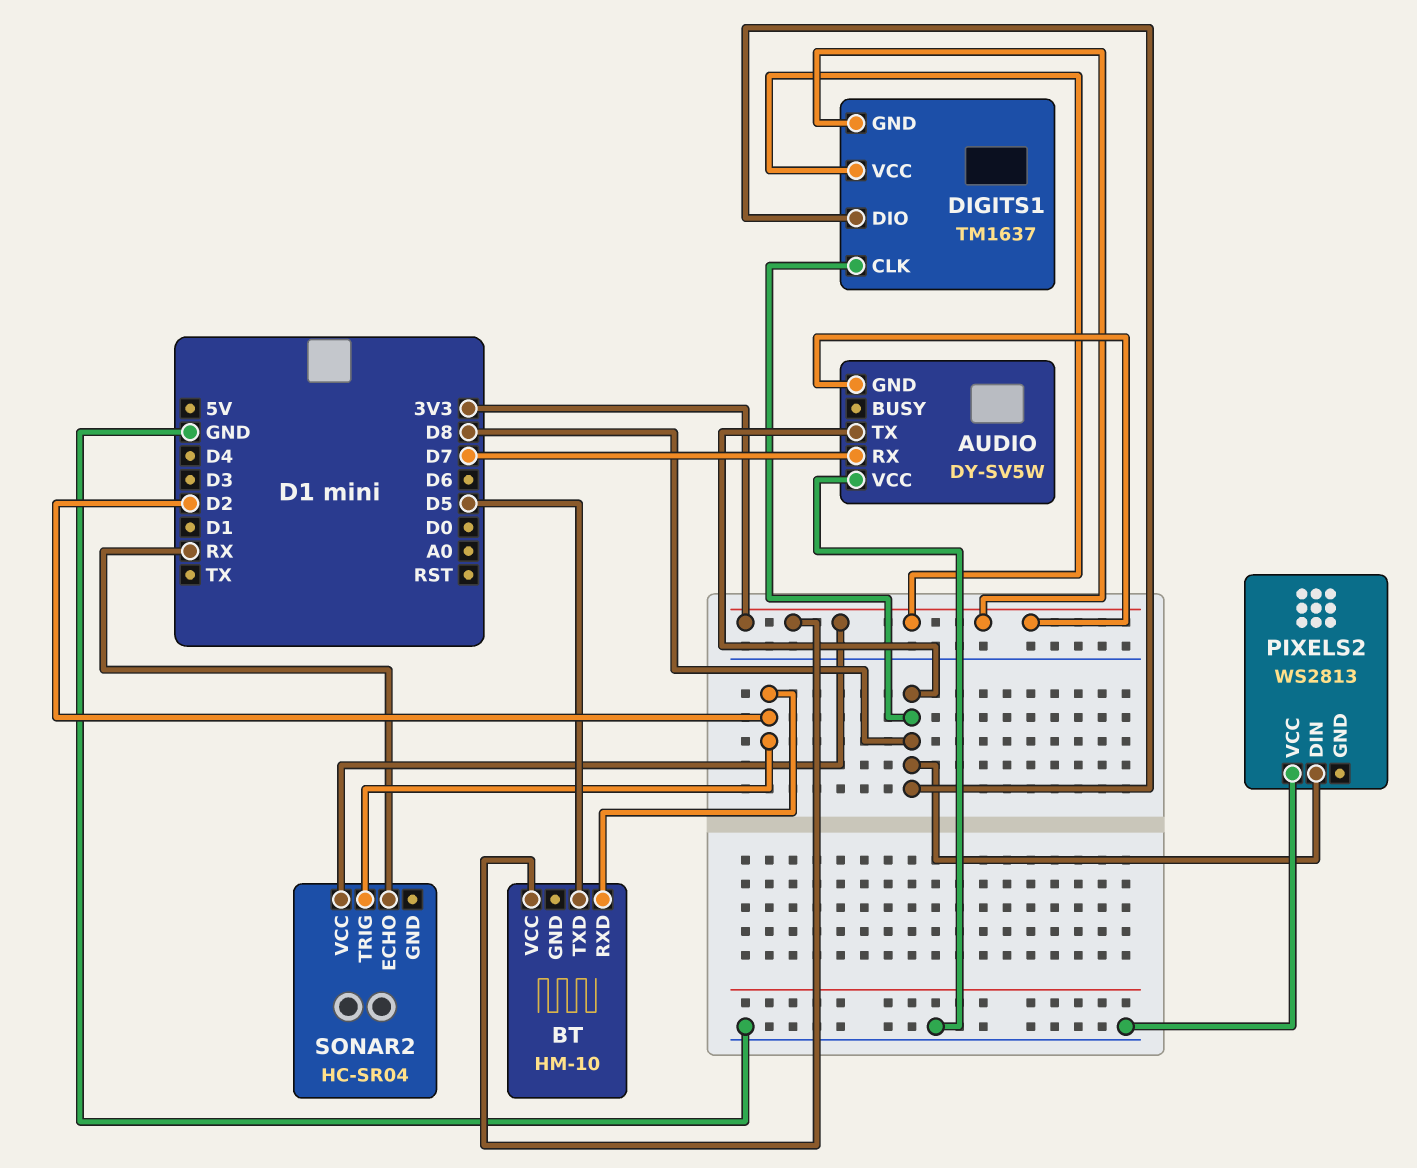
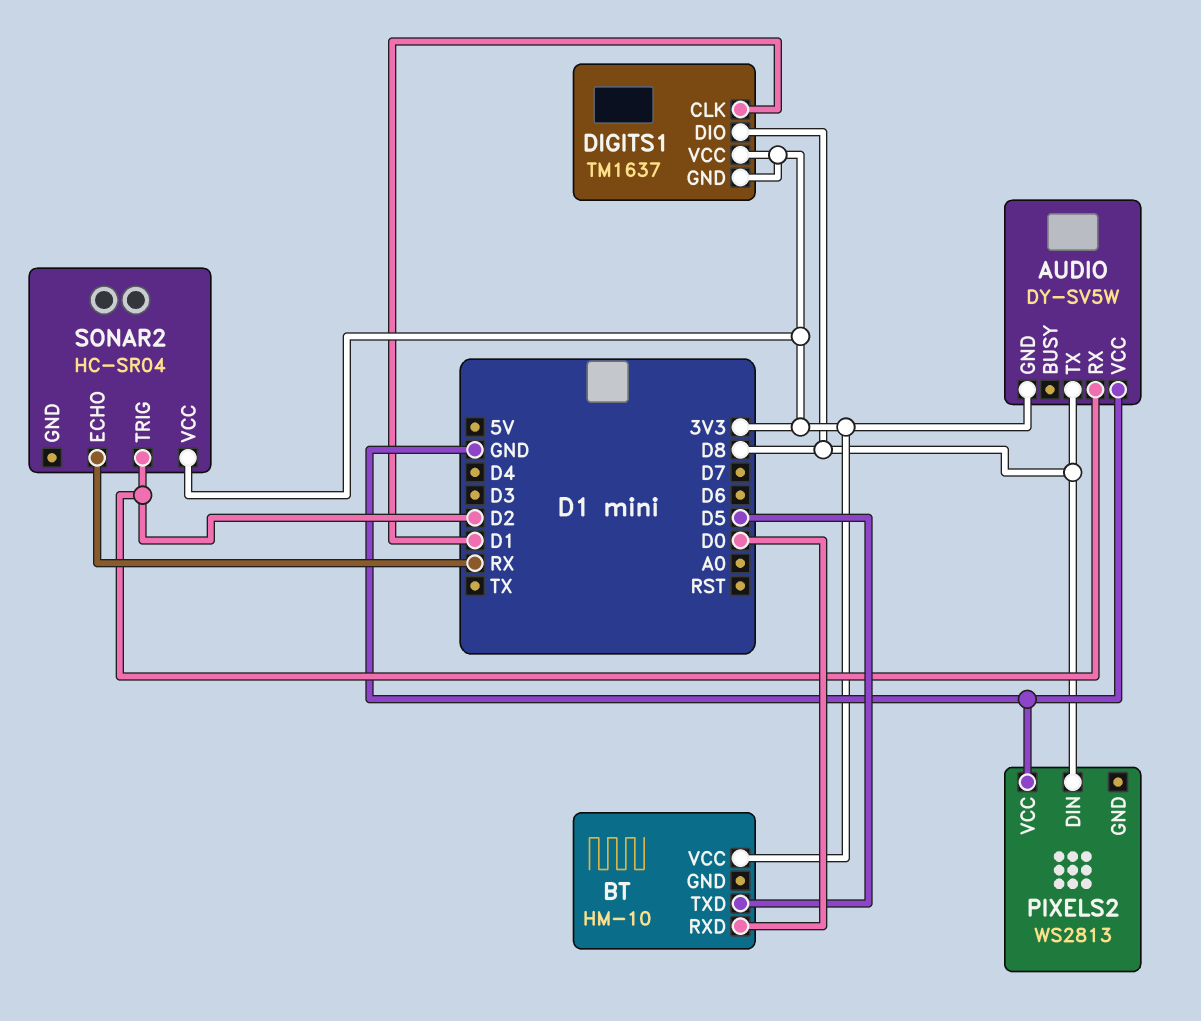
AUDIO pin RX: D7 -> D2
BT pin RXD: D2 -> D0
DIGITS1 pin CLK: D8 -> D1

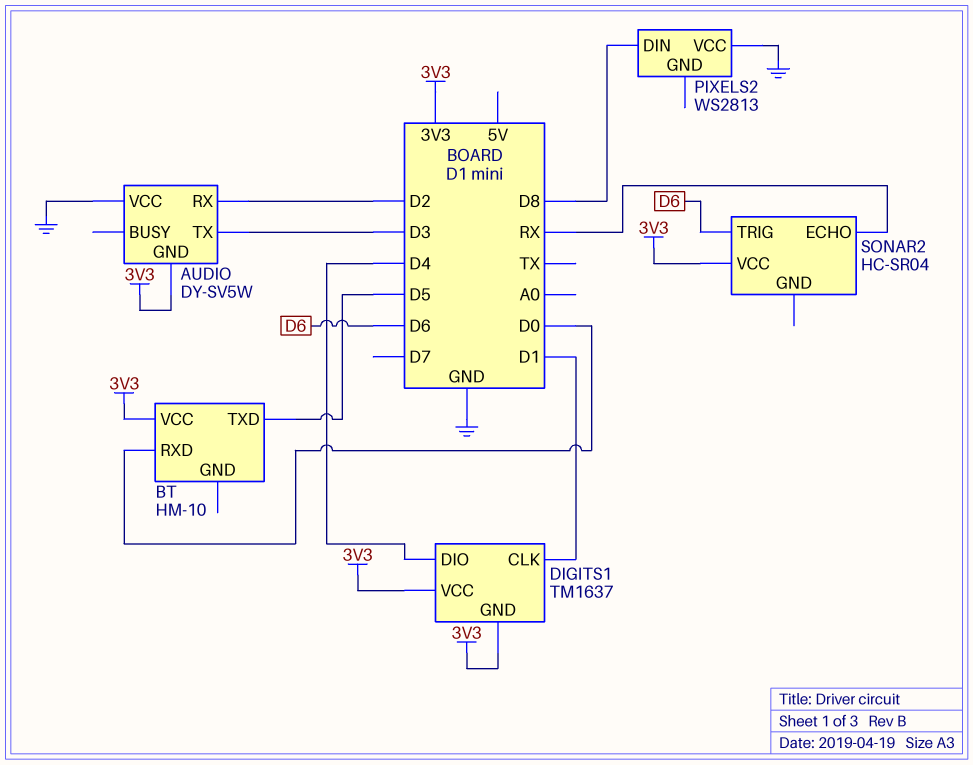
AUDIO pin TX: D8 -> D3
DIGITS1 pin DIO: D8 -> D4
SONAR2 pin TRIG: D2 -> D6

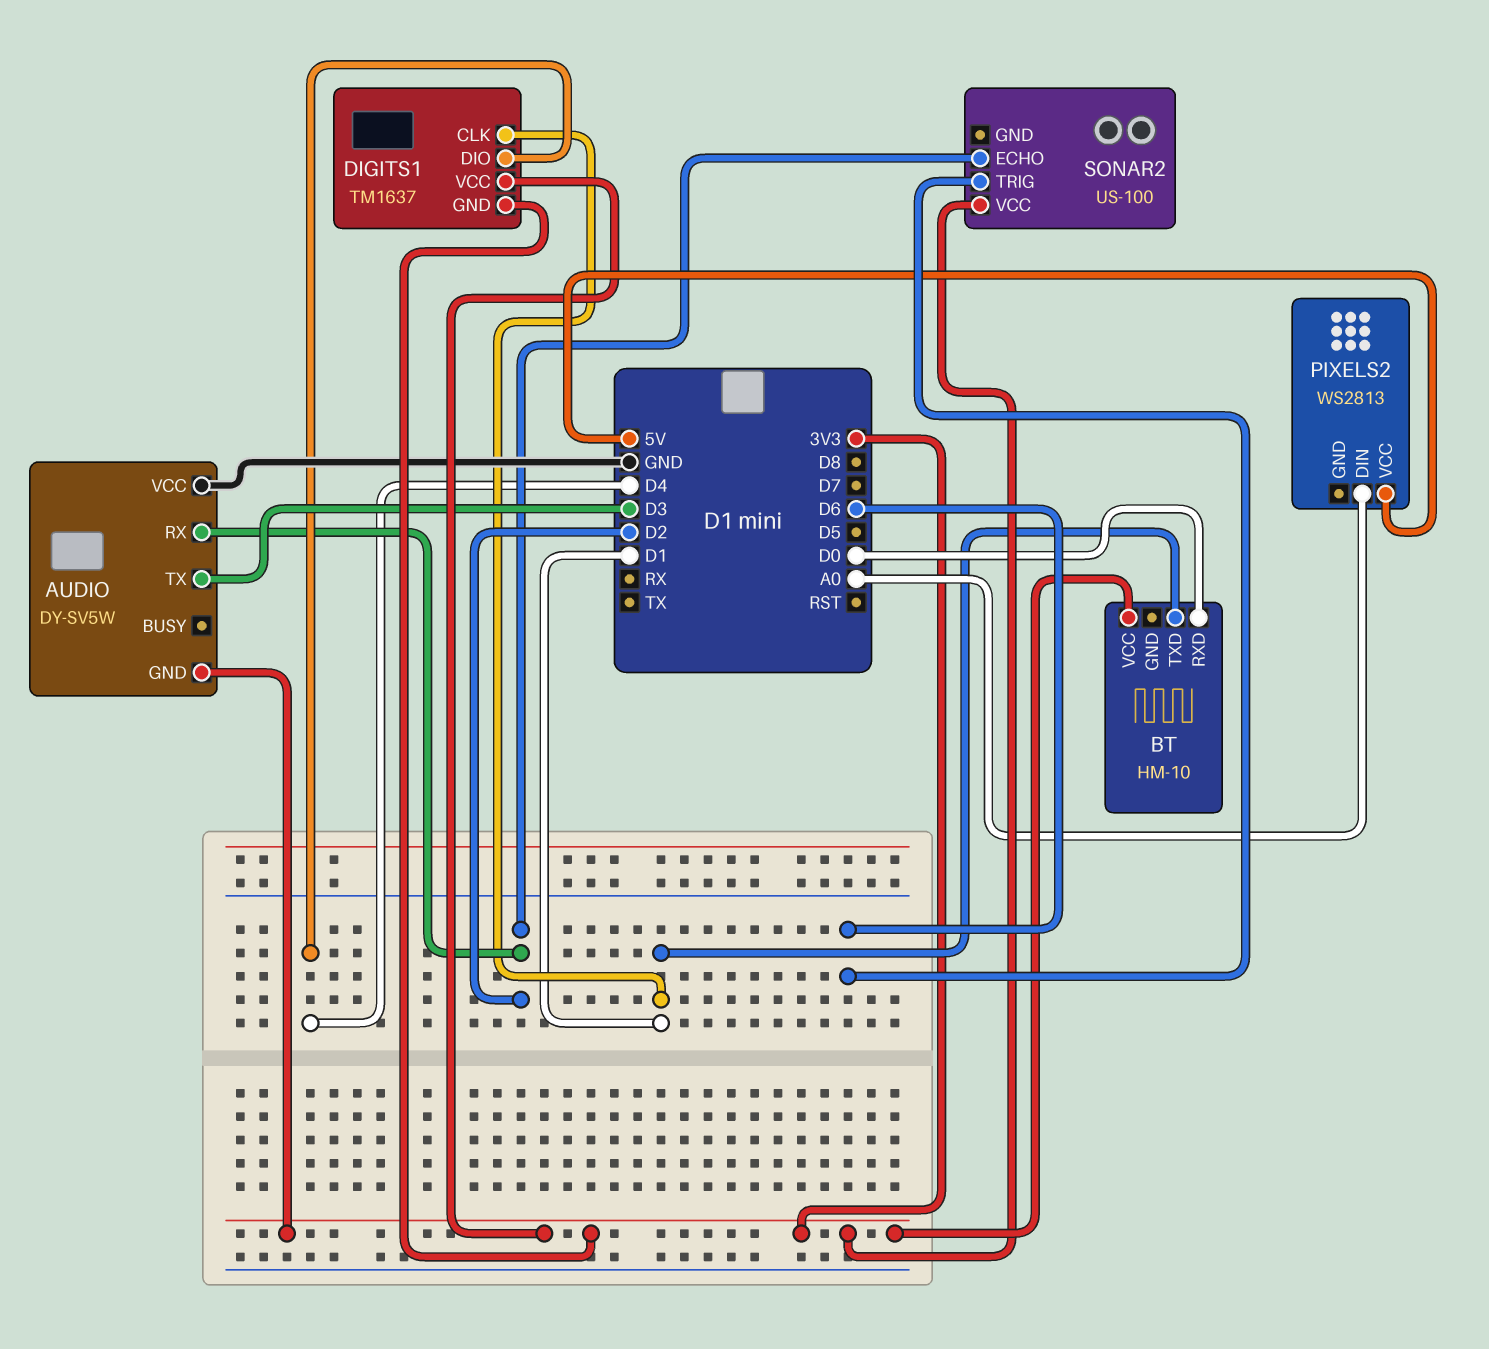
BT pin TXD: D5 -> D1
PIXELS2 pin DIN: D8 -> A0
PIXELS2 pin VCC: GND -> 5V
SONAR2: HC-SR04 -> US-100
SONAR2 pin ECHO: RX -> D2

